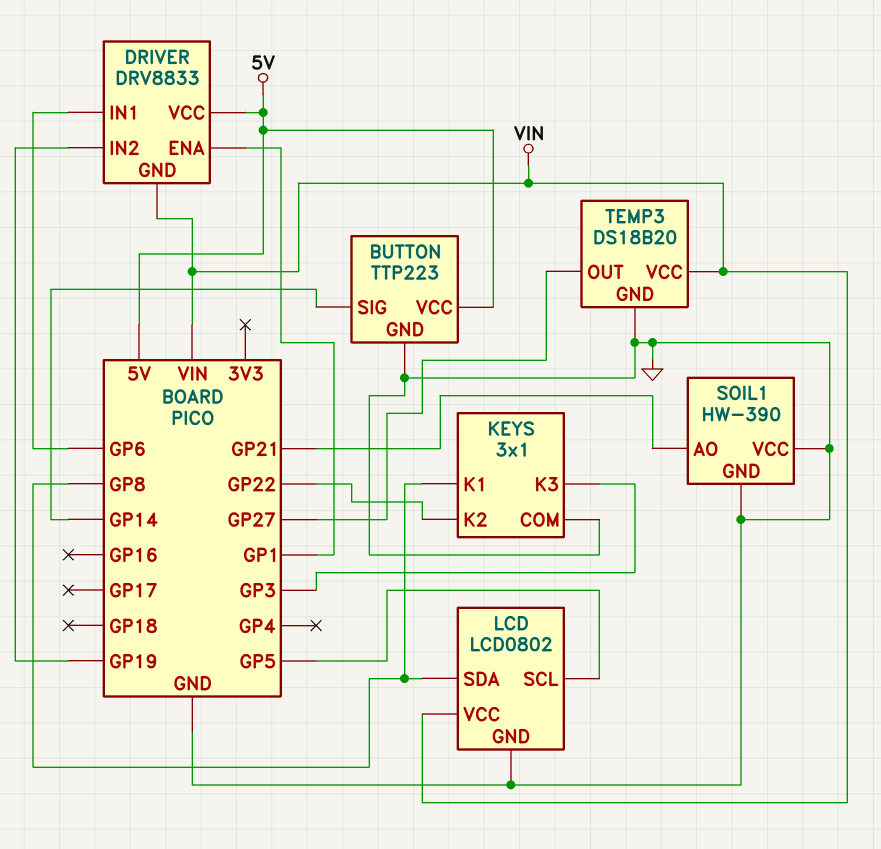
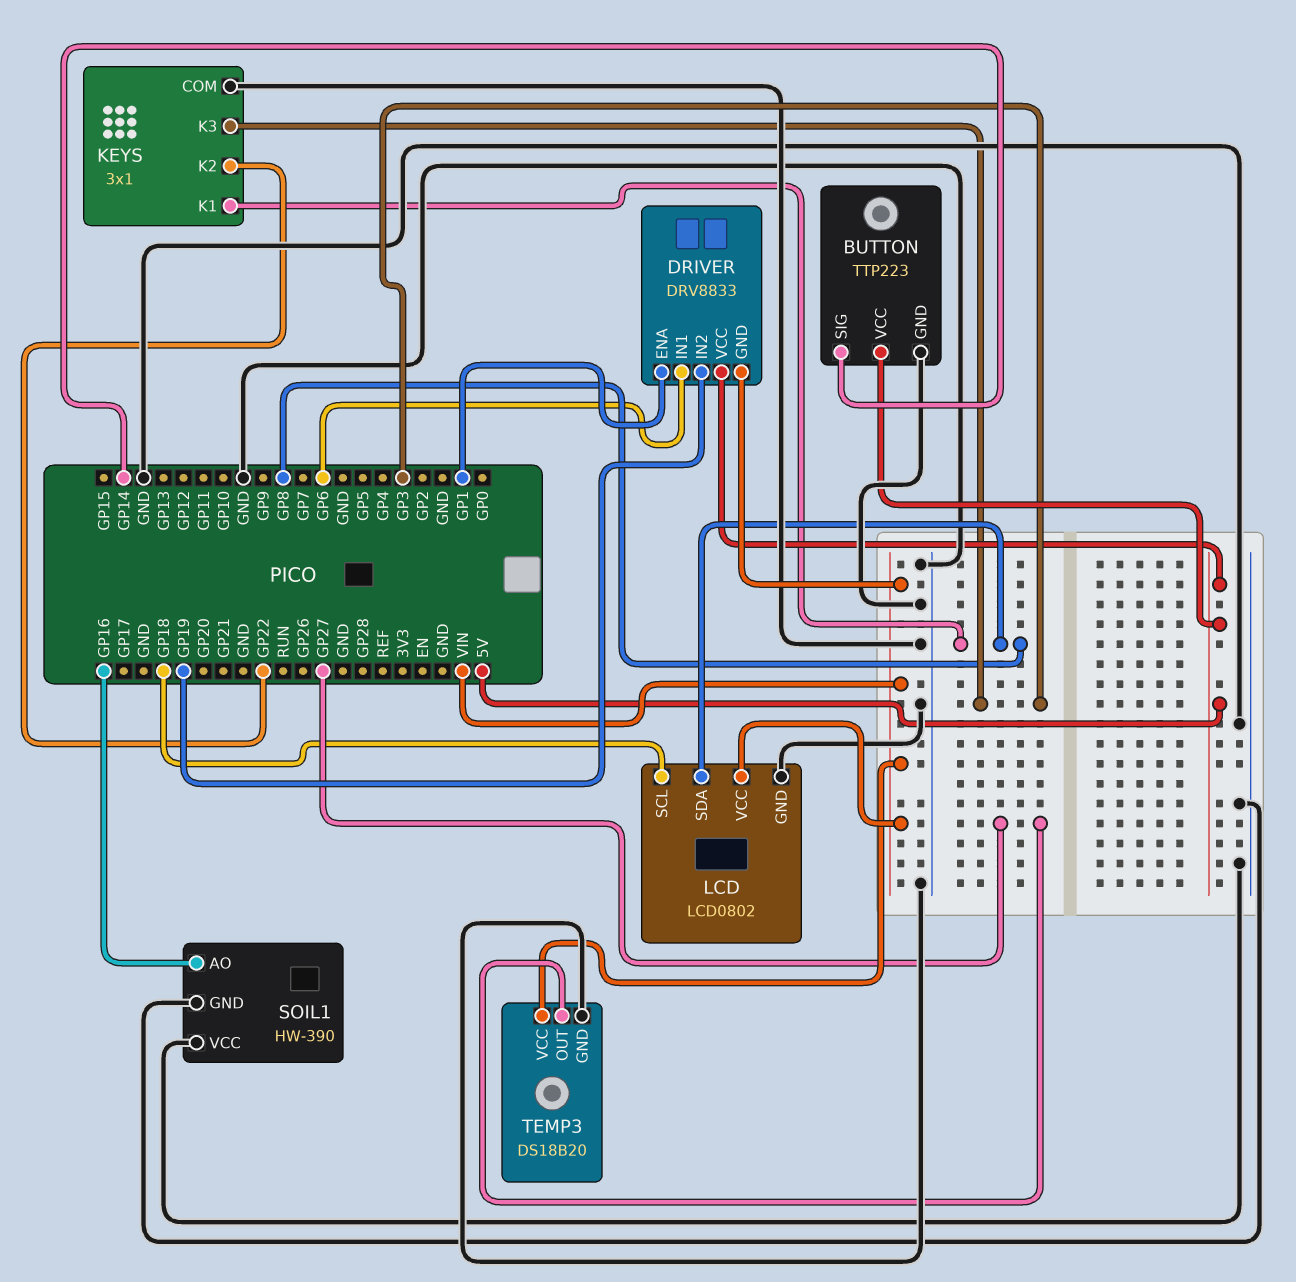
LCD pin SCL: GP5 -> GP18
SOIL1 pin AO: GP21 -> GP16

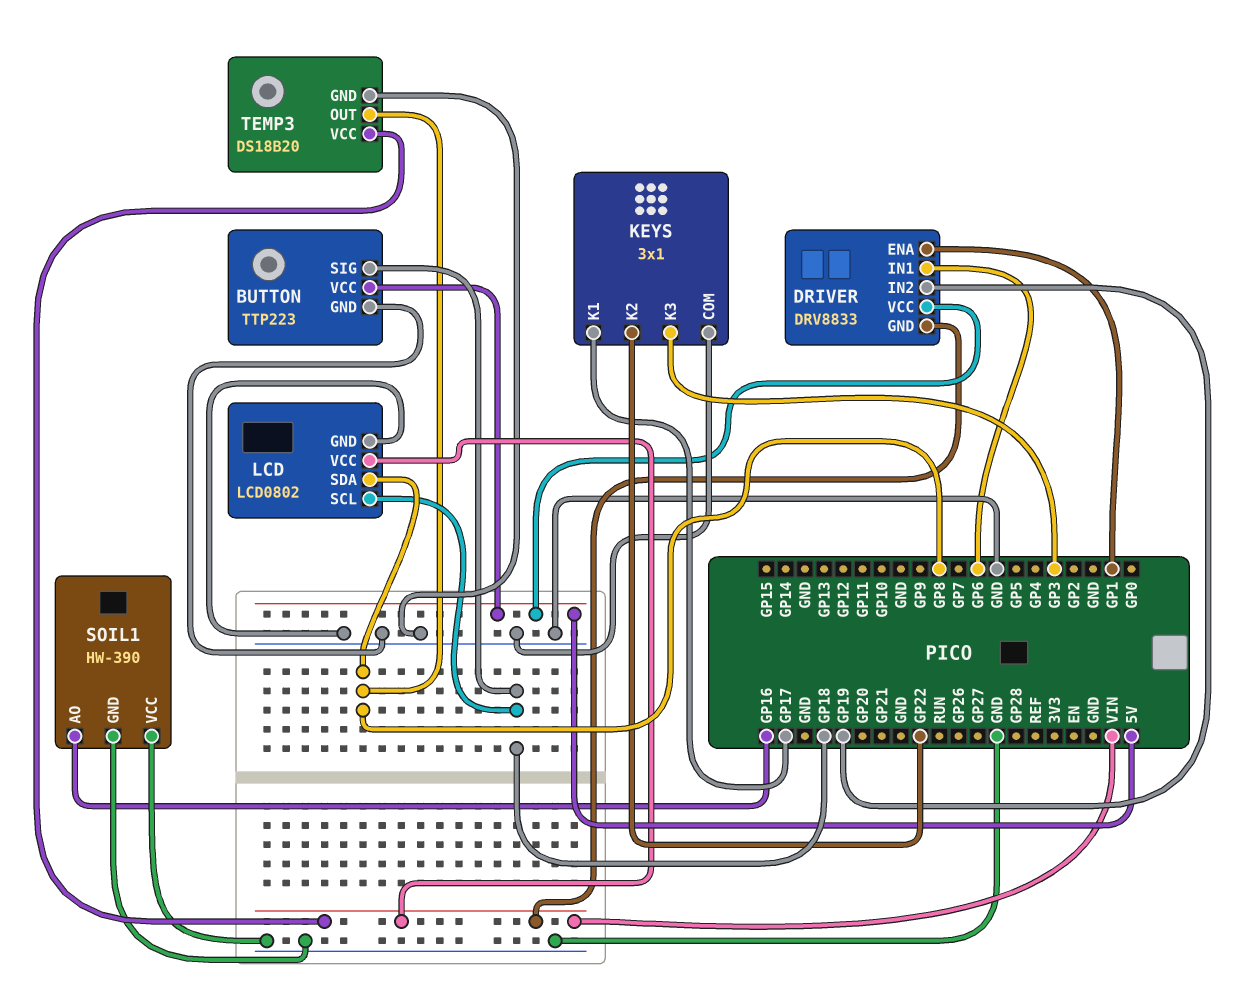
BUTTON pin SIG: GP14 -> GP18
KEYS pin K1: GP8 -> GP17
TEMP3 pin OUT: GP27 -> GP8

